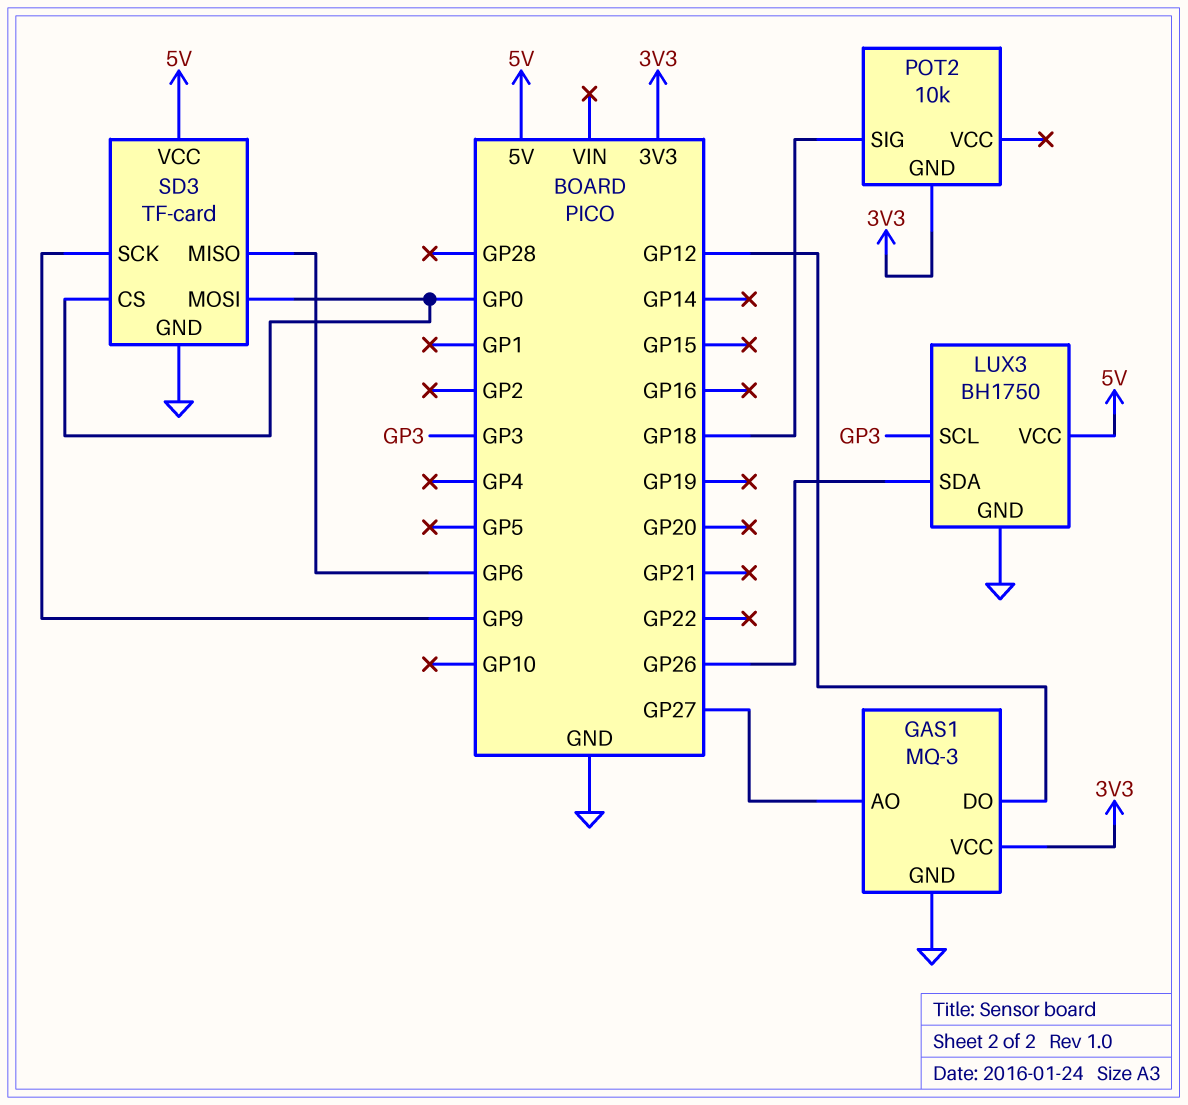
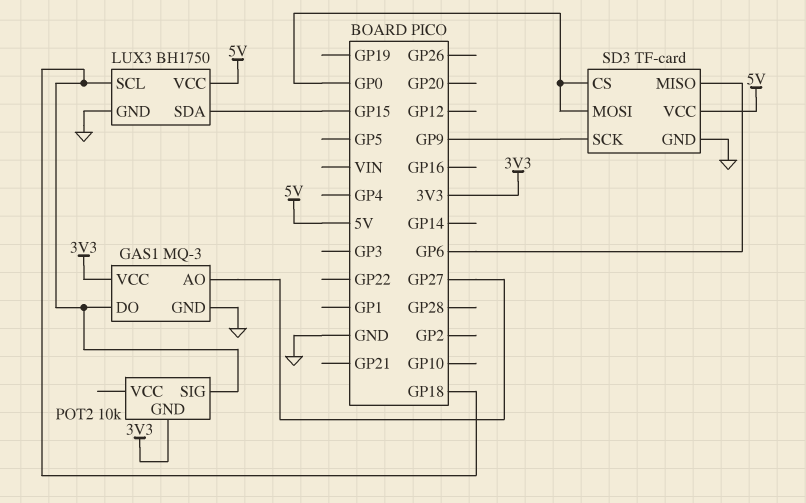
GAS1 pin DO: GP12 -> GP18
LUX3 pin SCL: GP3 -> GP18
LUX3 pin SDA: GP26 -> GP15

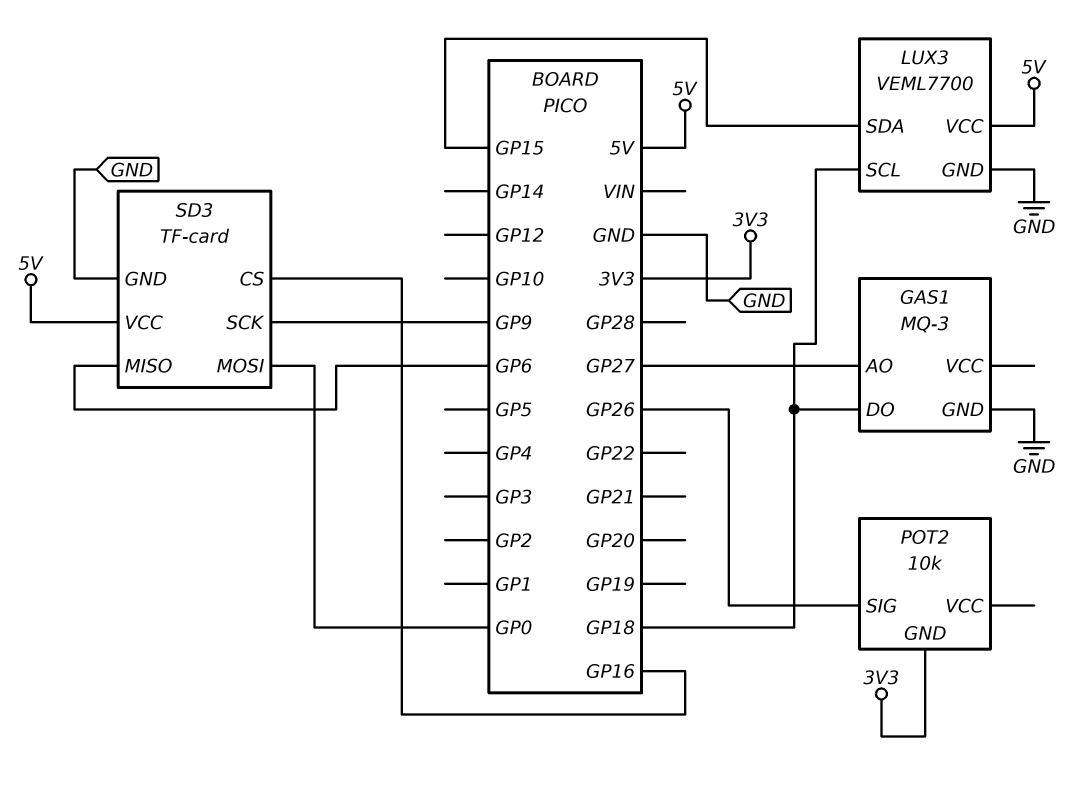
GAS1 pin VCC: 3V3 -> none
LUX3: BH1750 -> VEML7700
POT2 pin SIG: GP18 -> GP26
SD3 pin CS: GP0 -> GP16

